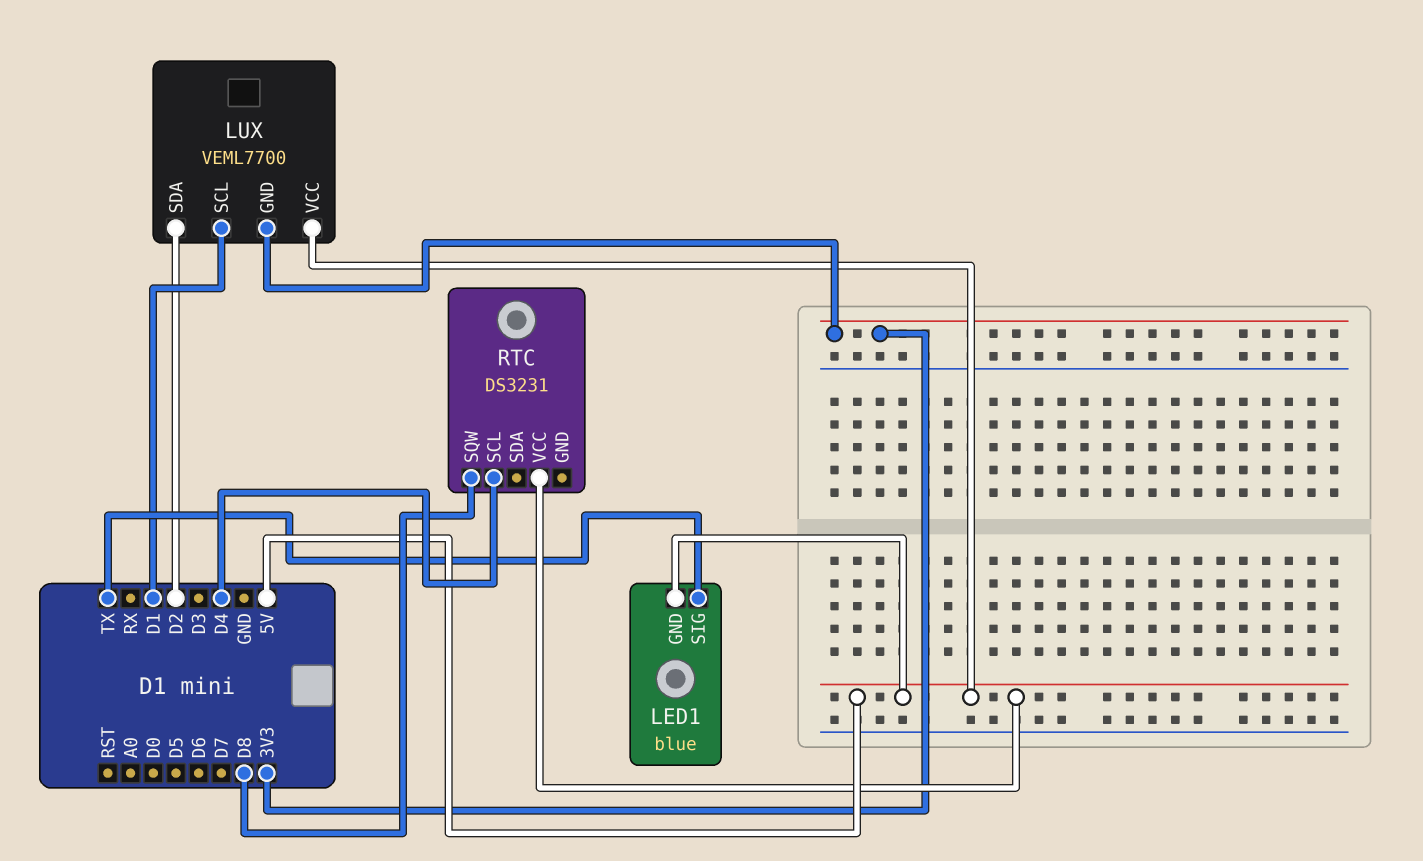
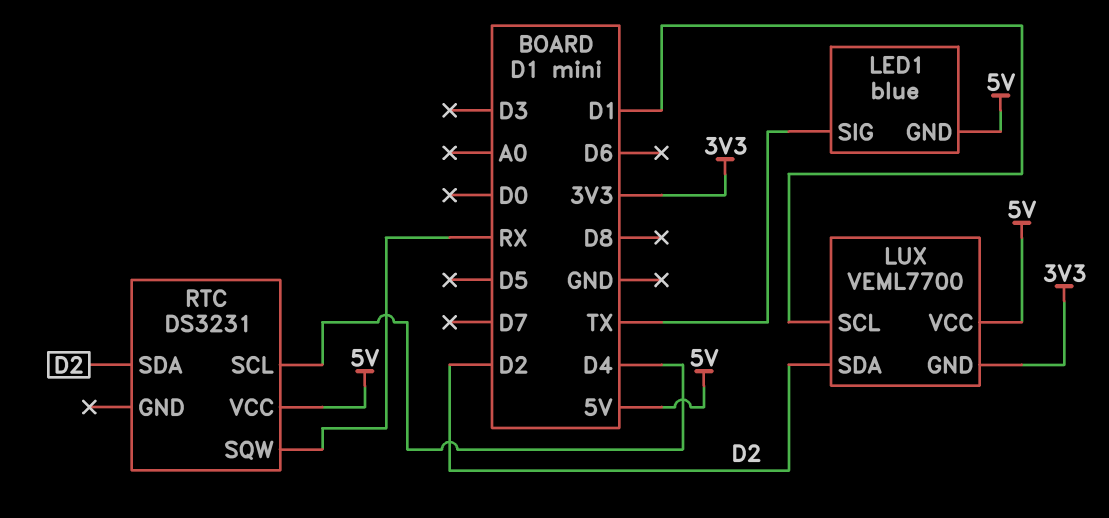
RTC pin SDA: none -> D2
RTC pin SQW: D8 -> RX

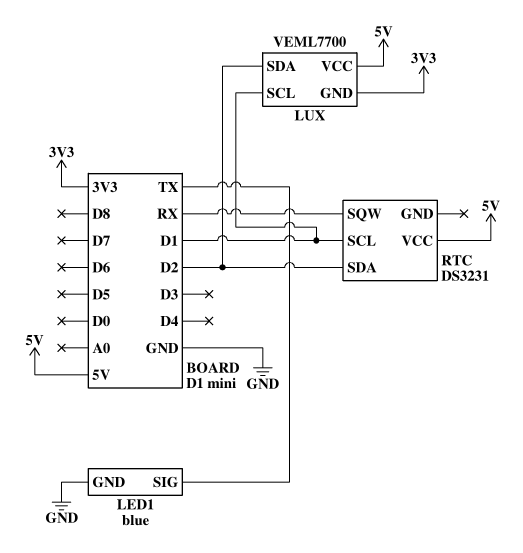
LED1 pin GND: 5V -> GND
RTC pin SCL: D4 -> D1

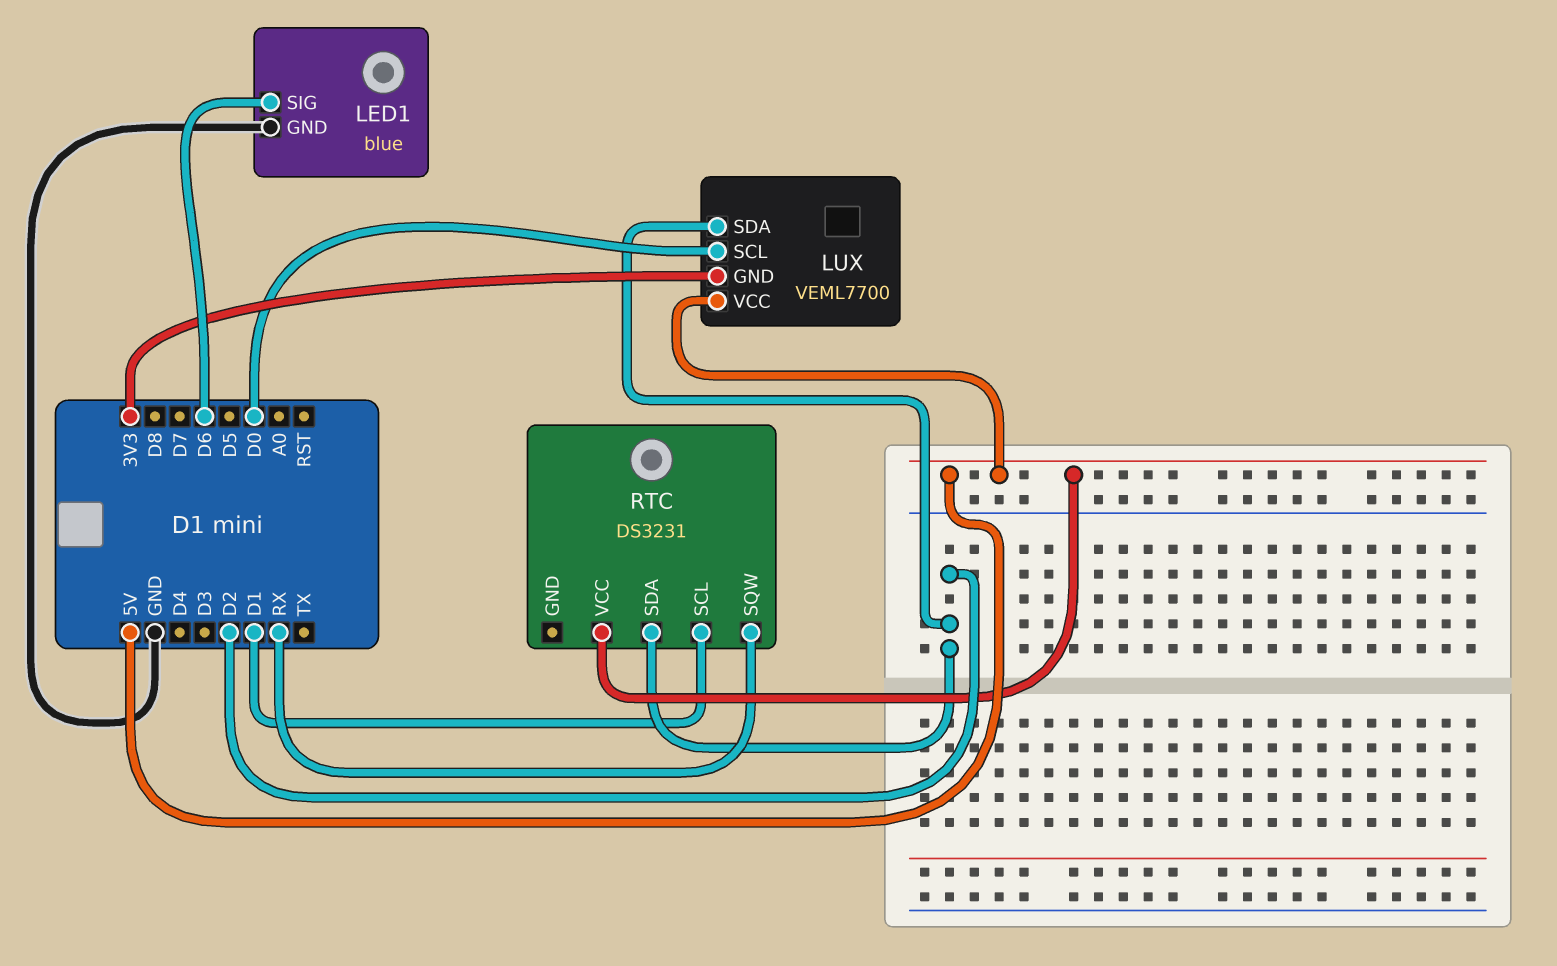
LED1 pin SIG: TX -> D6
LUX pin SCL: D1 -> D0

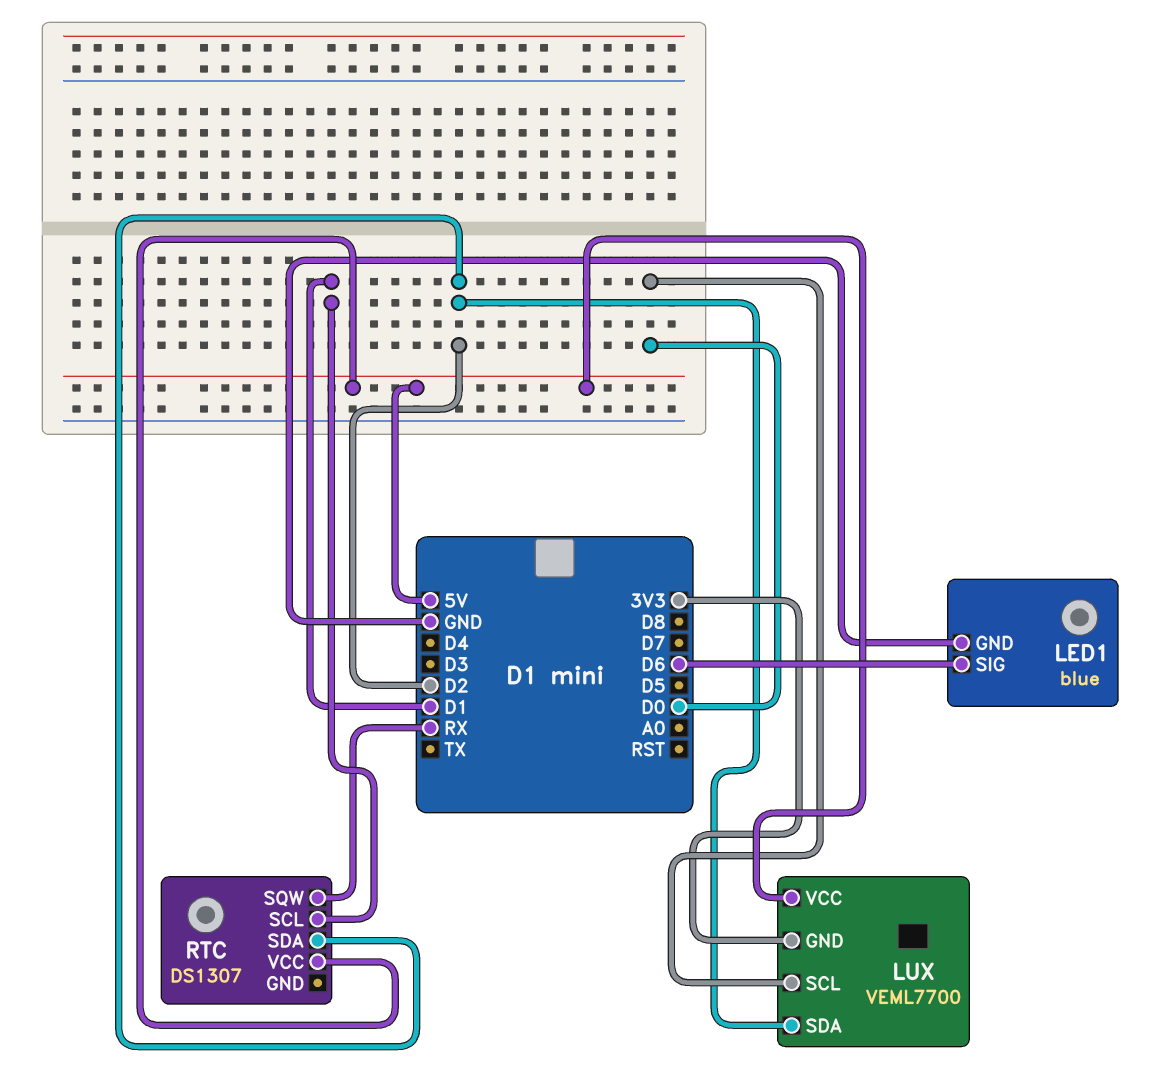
RTC: DS3231 -> DS1307

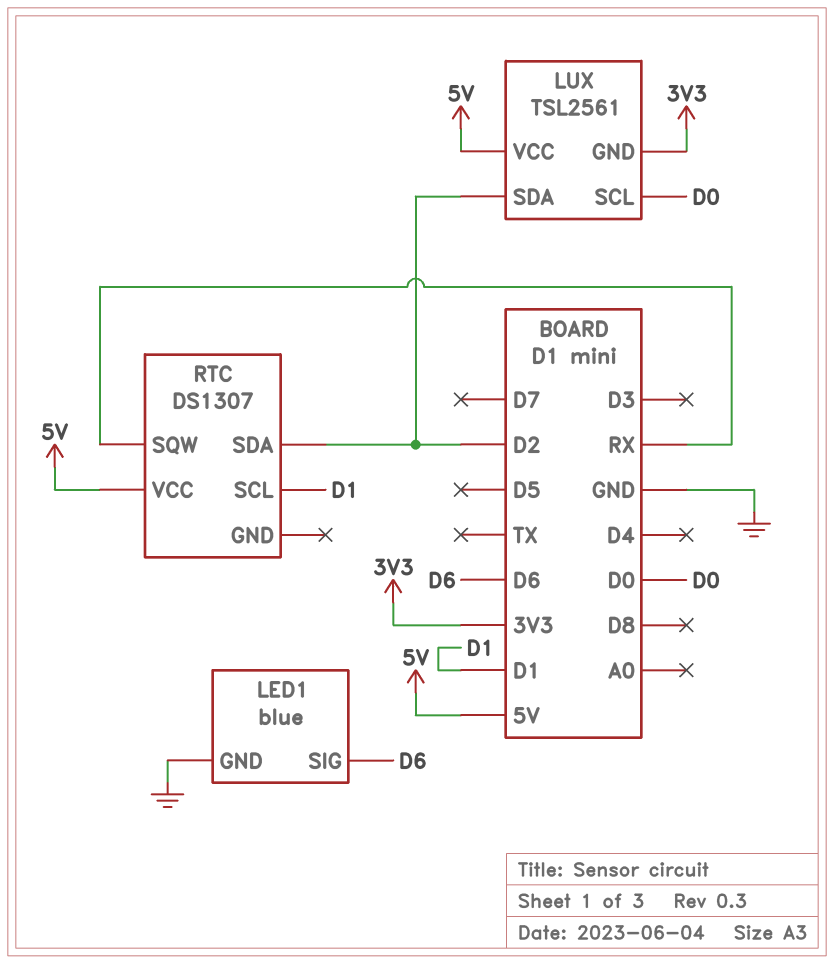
LUX: VEML7700 -> TSL2561

